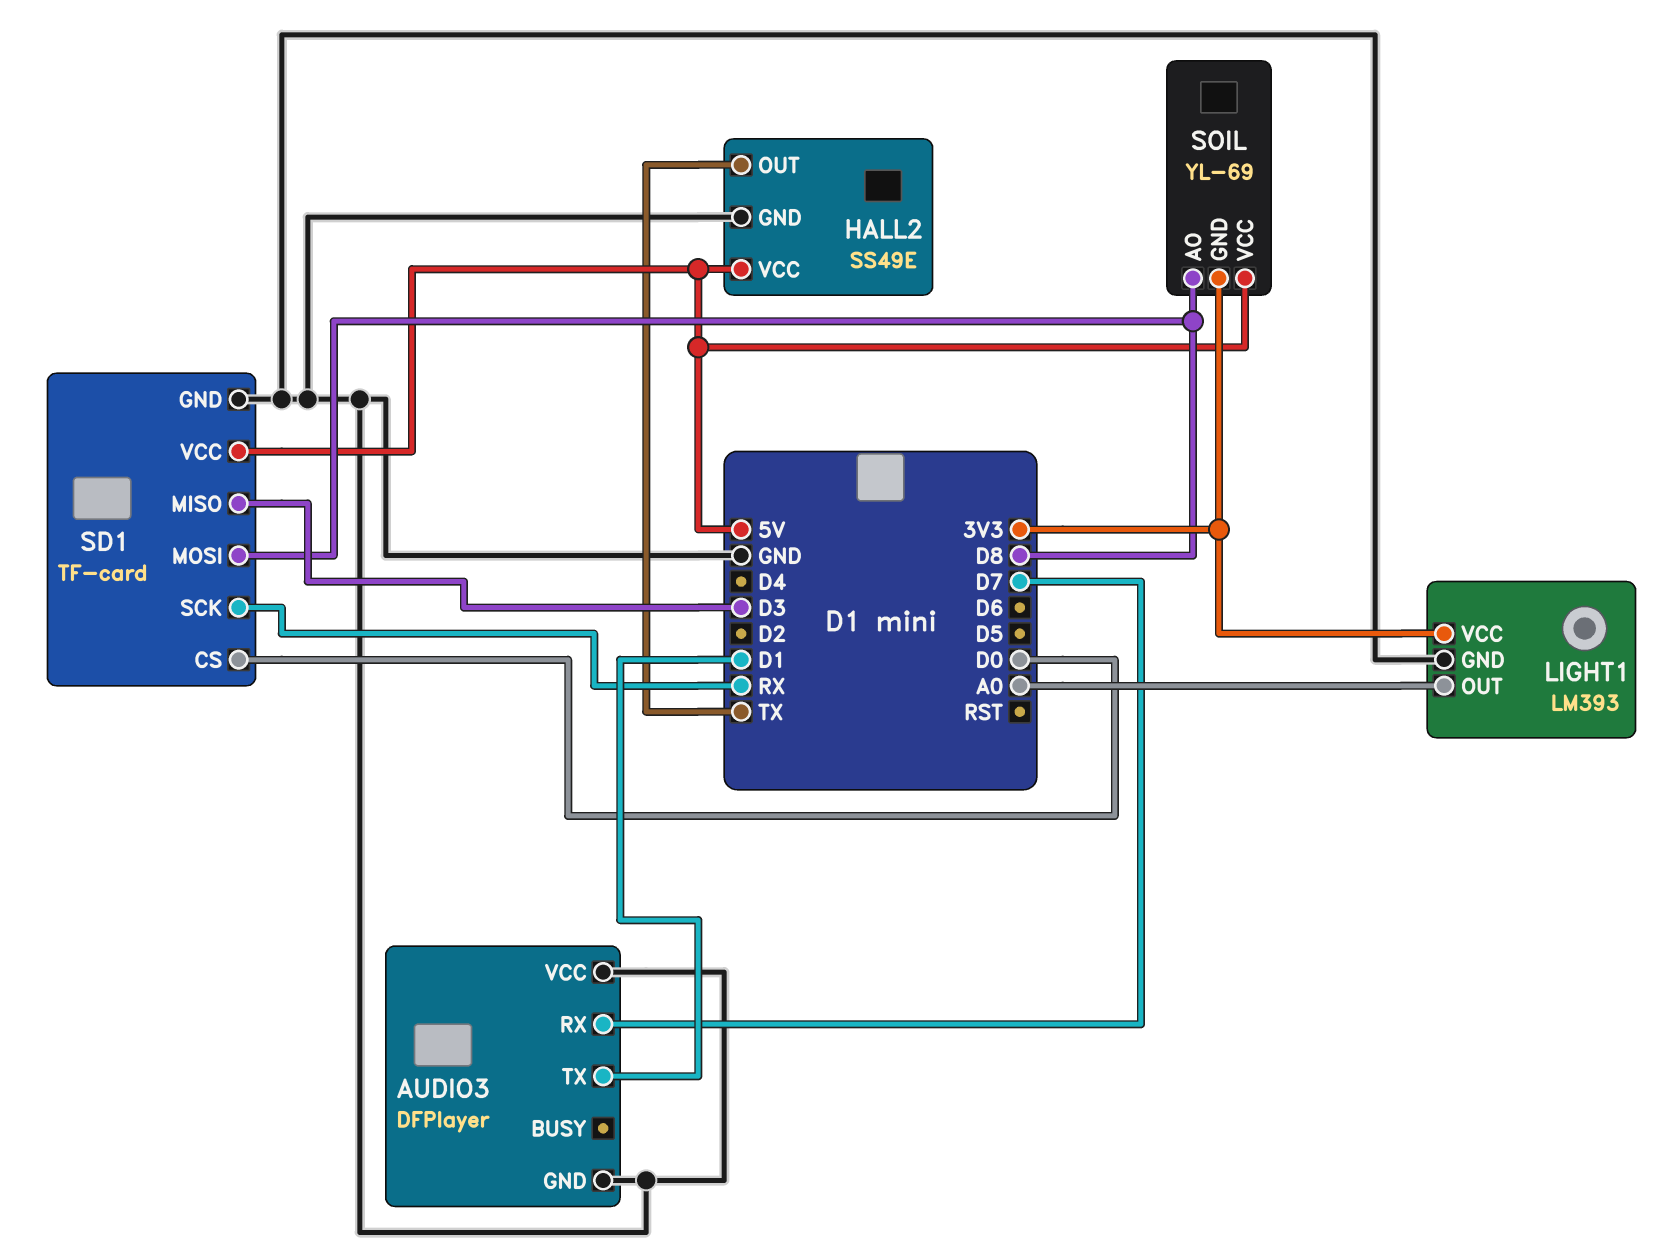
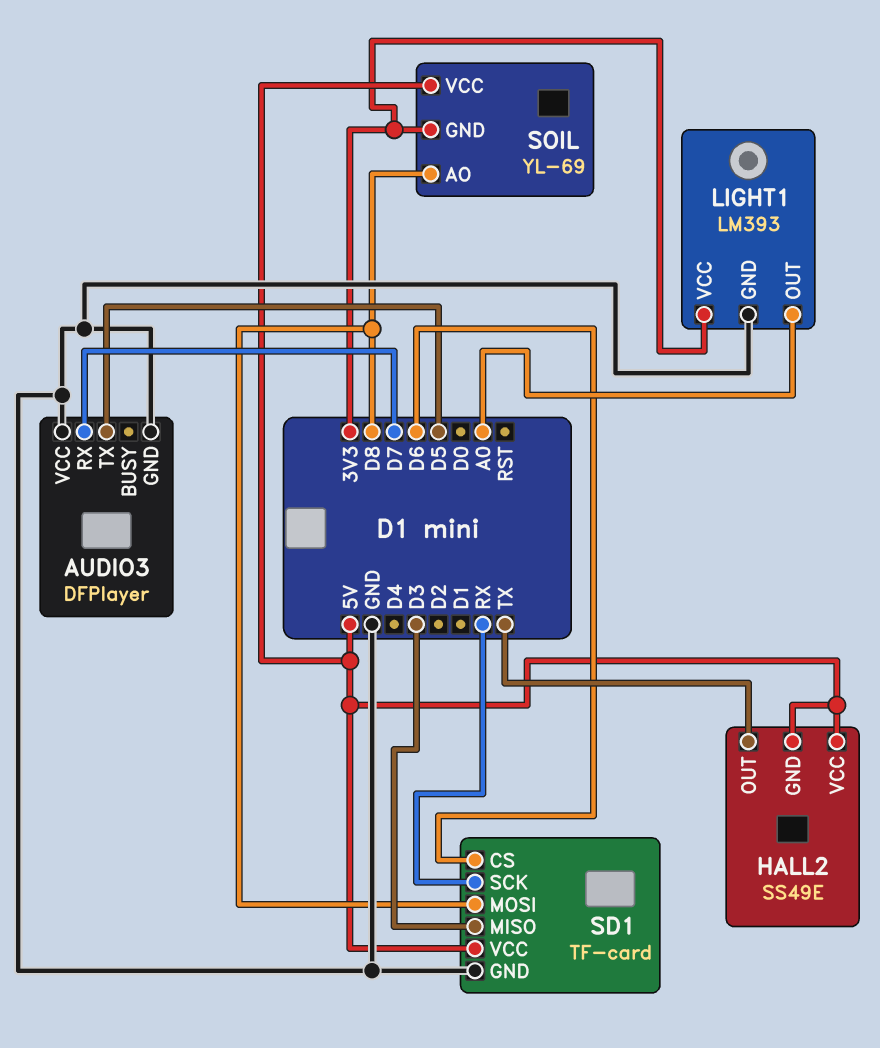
AUDIO3 pin TX: D1 -> D5
HALL2 pin GND: GND -> 5V
SD1 pin CS: D0 -> D6

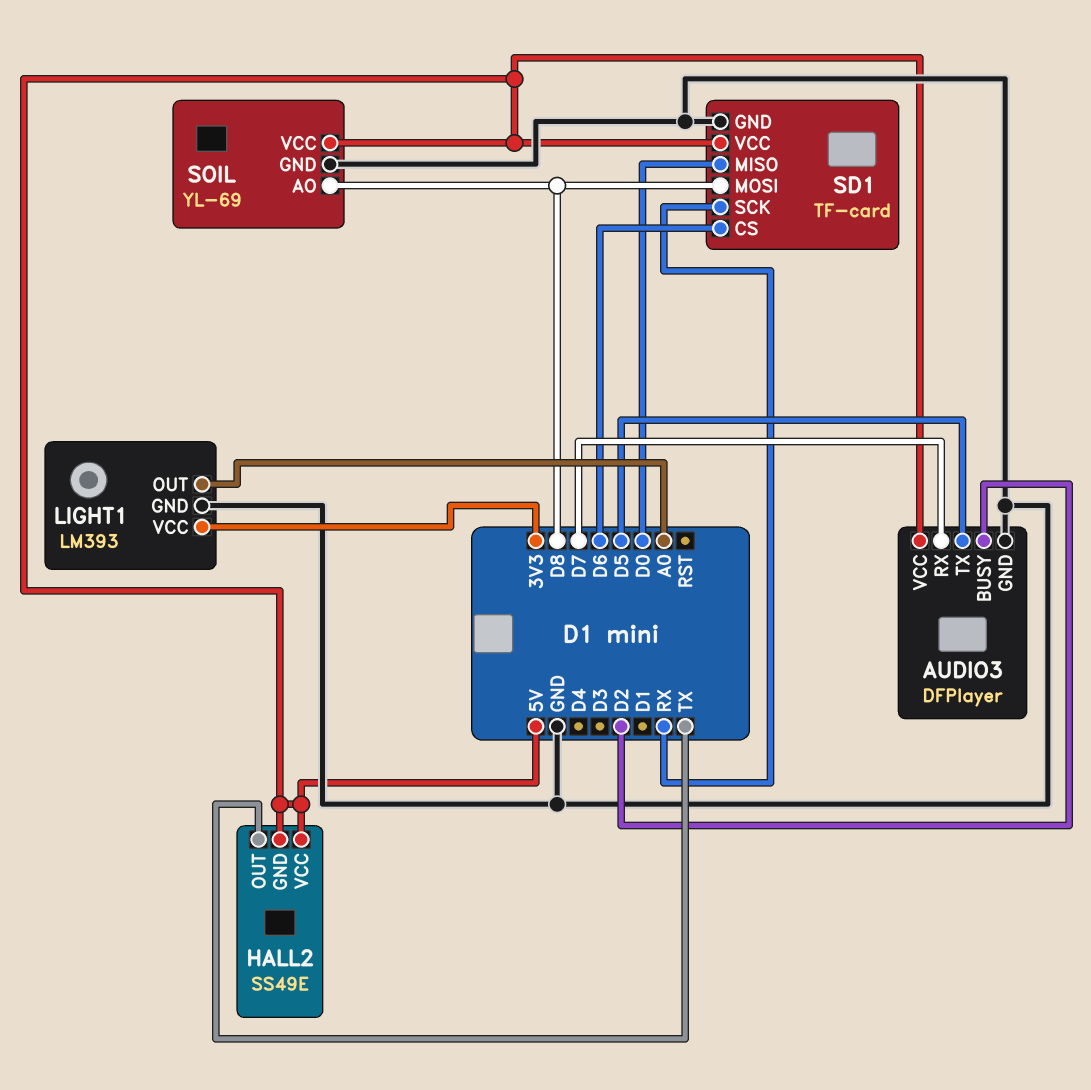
AUDIO3 pin BUSY: none -> D2
AUDIO3 pin VCC: GND -> 5V
SD1 pin MISO: D3 -> D0
SOIL pin GND: 3V3 -> GND

